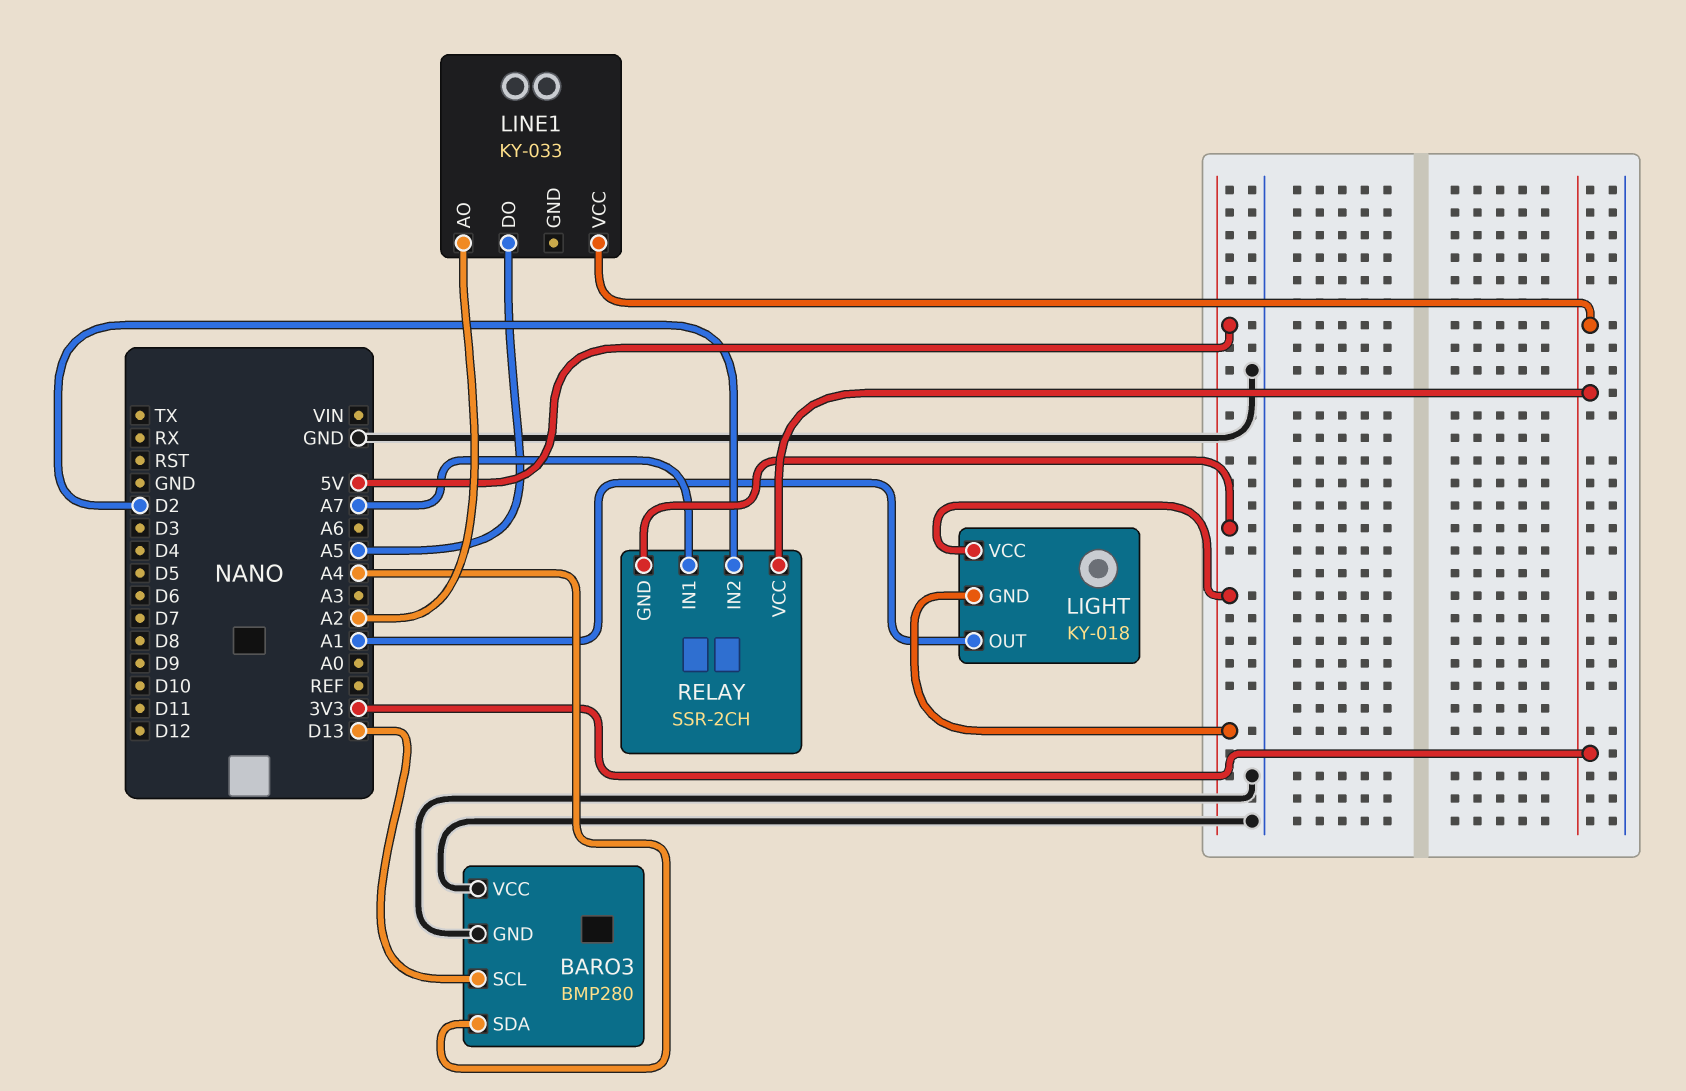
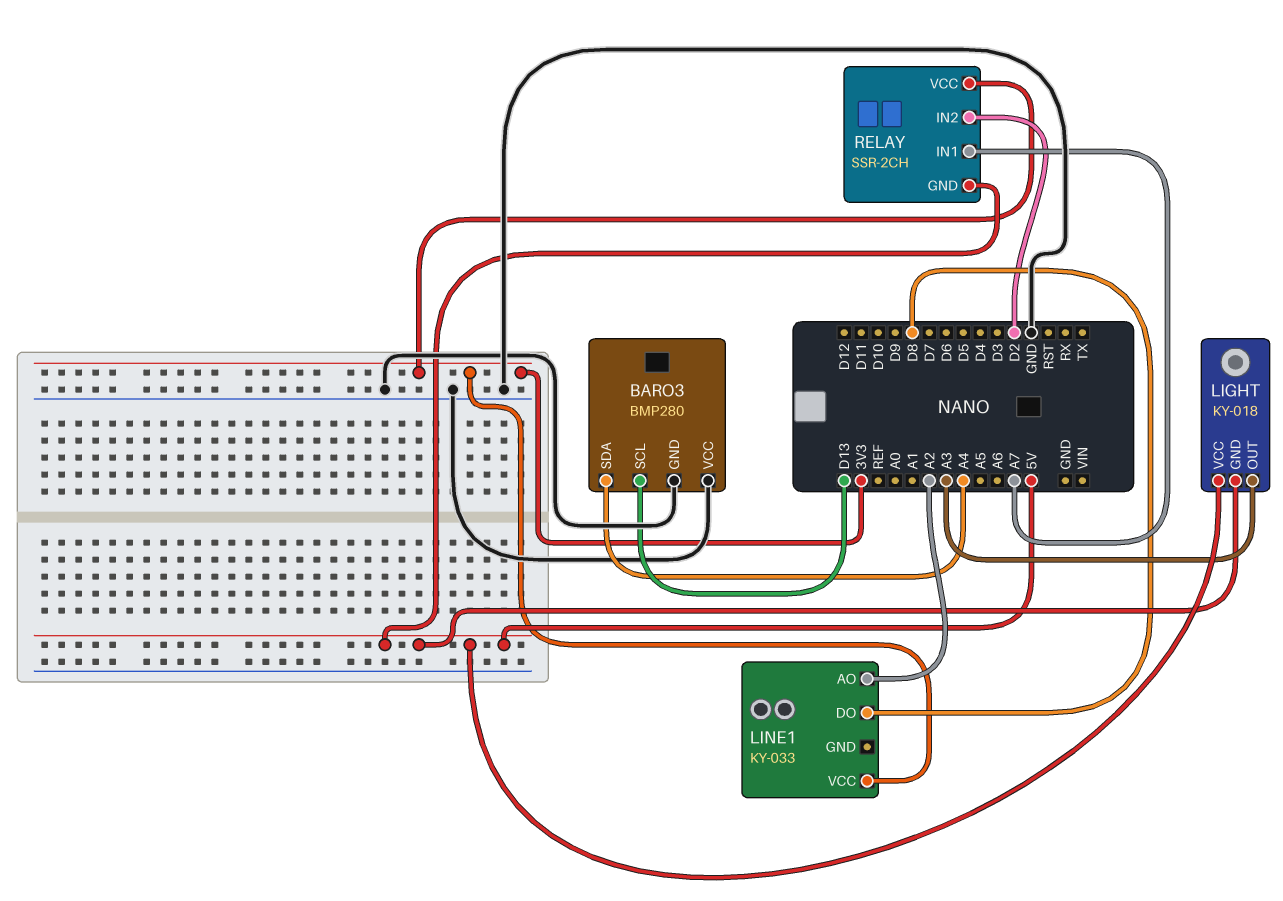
LIGHT pin OUT: A1 -> A3
LINE1 pin DO: A5 -> D8

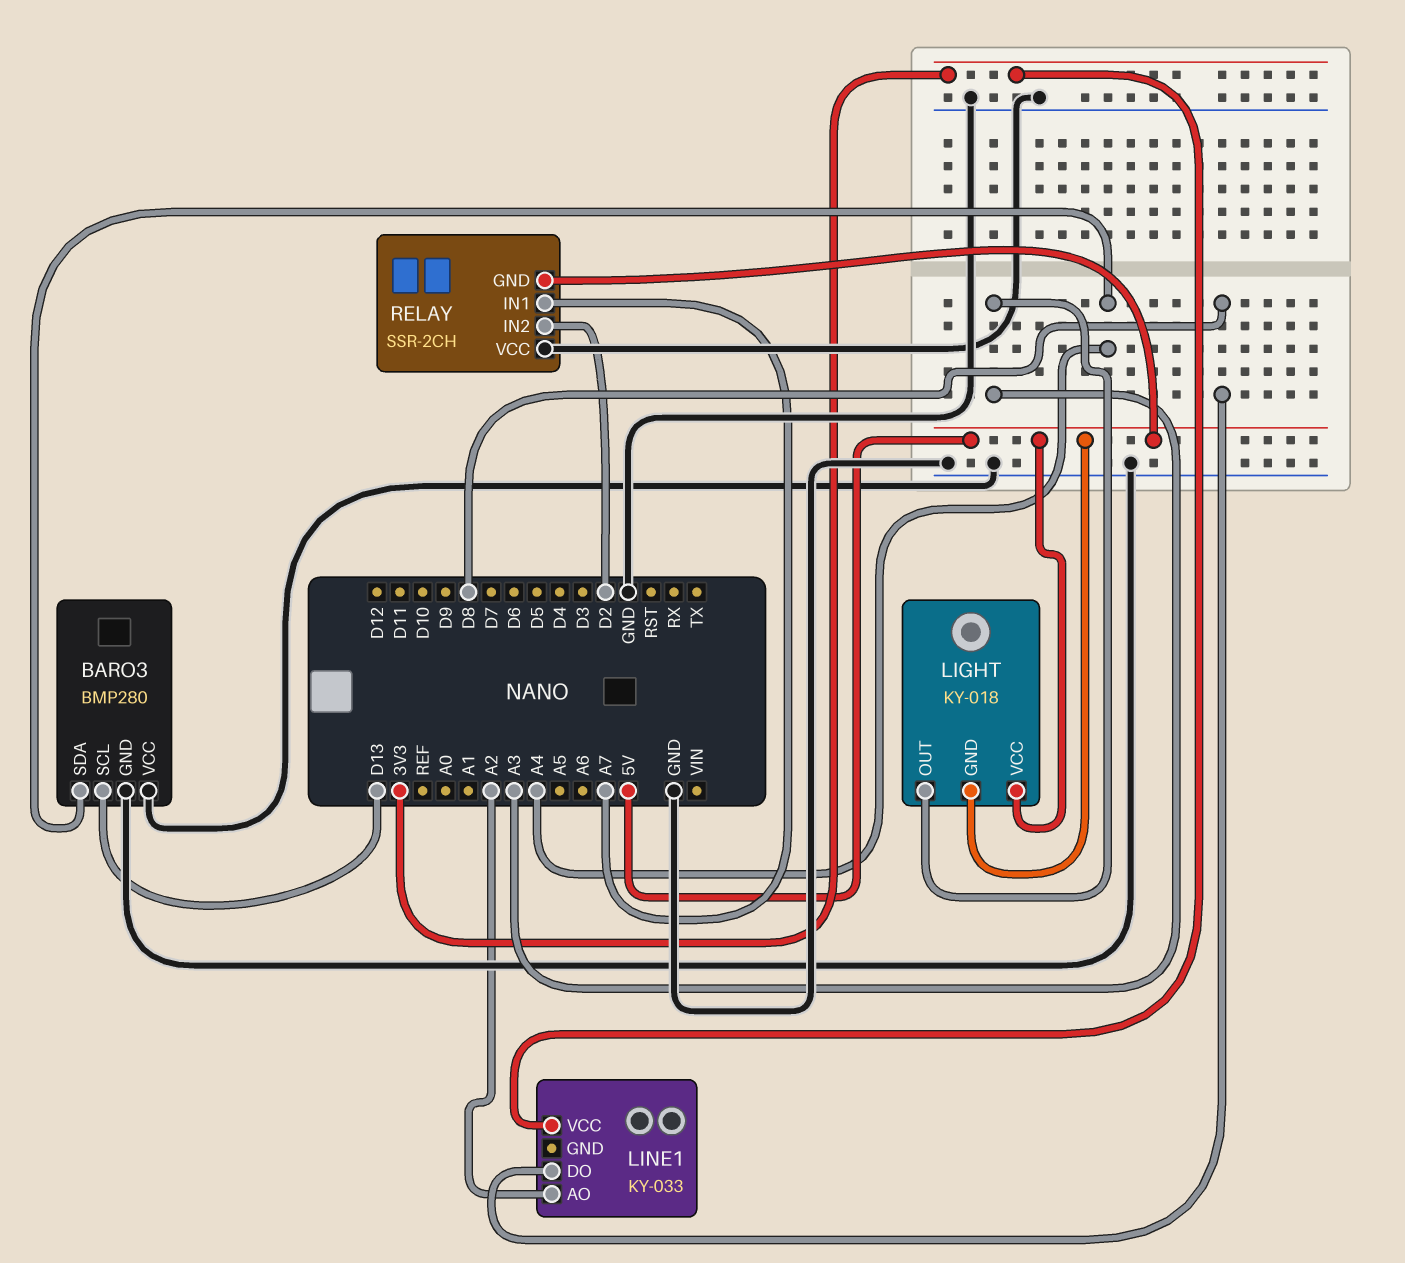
RELAY pin VCC: 3V3 -> GND

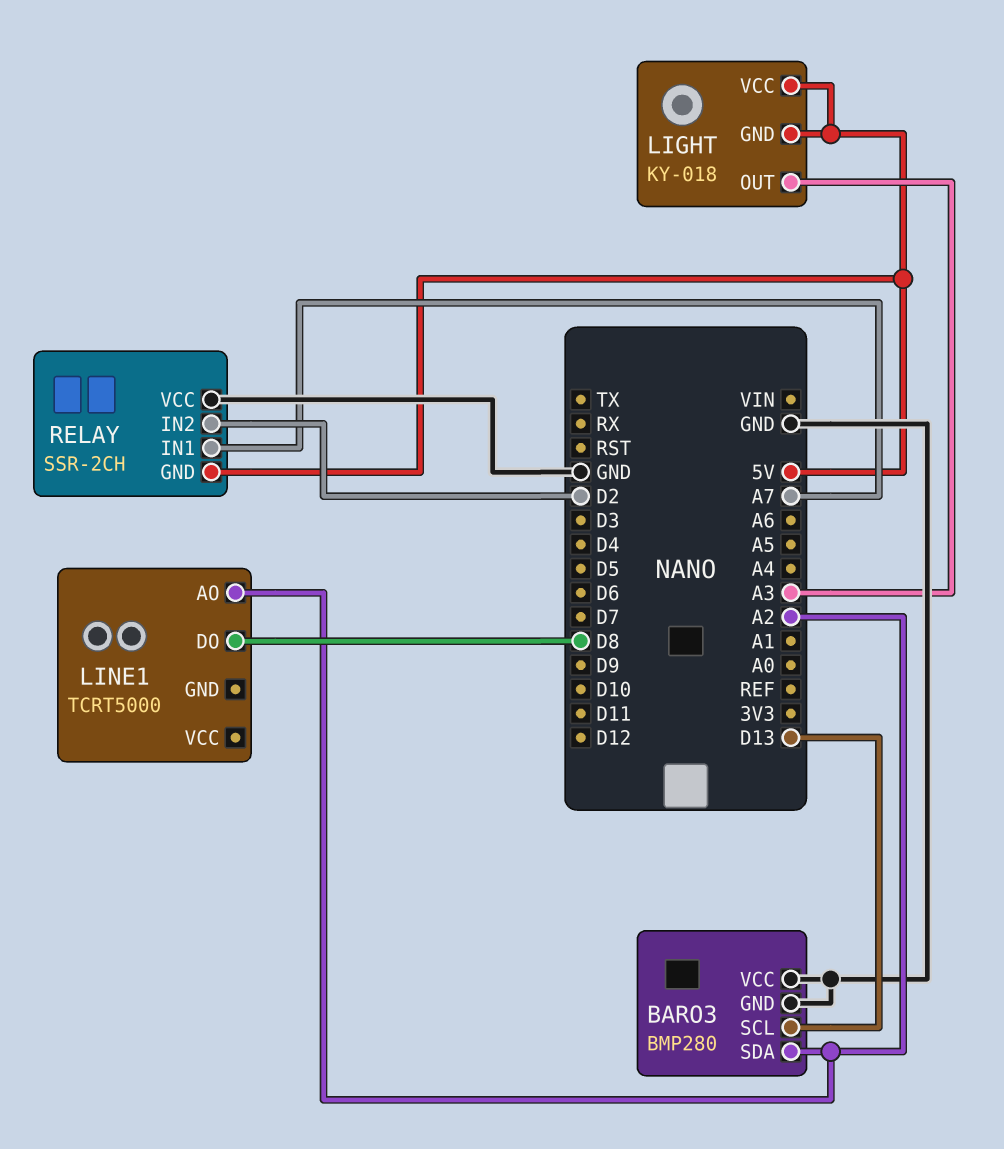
BARO3 pin SDA: A4 -> A2
LINE1: KY-033 -> TCRT5000
LINE1 pin VCC: 3V3 -> none

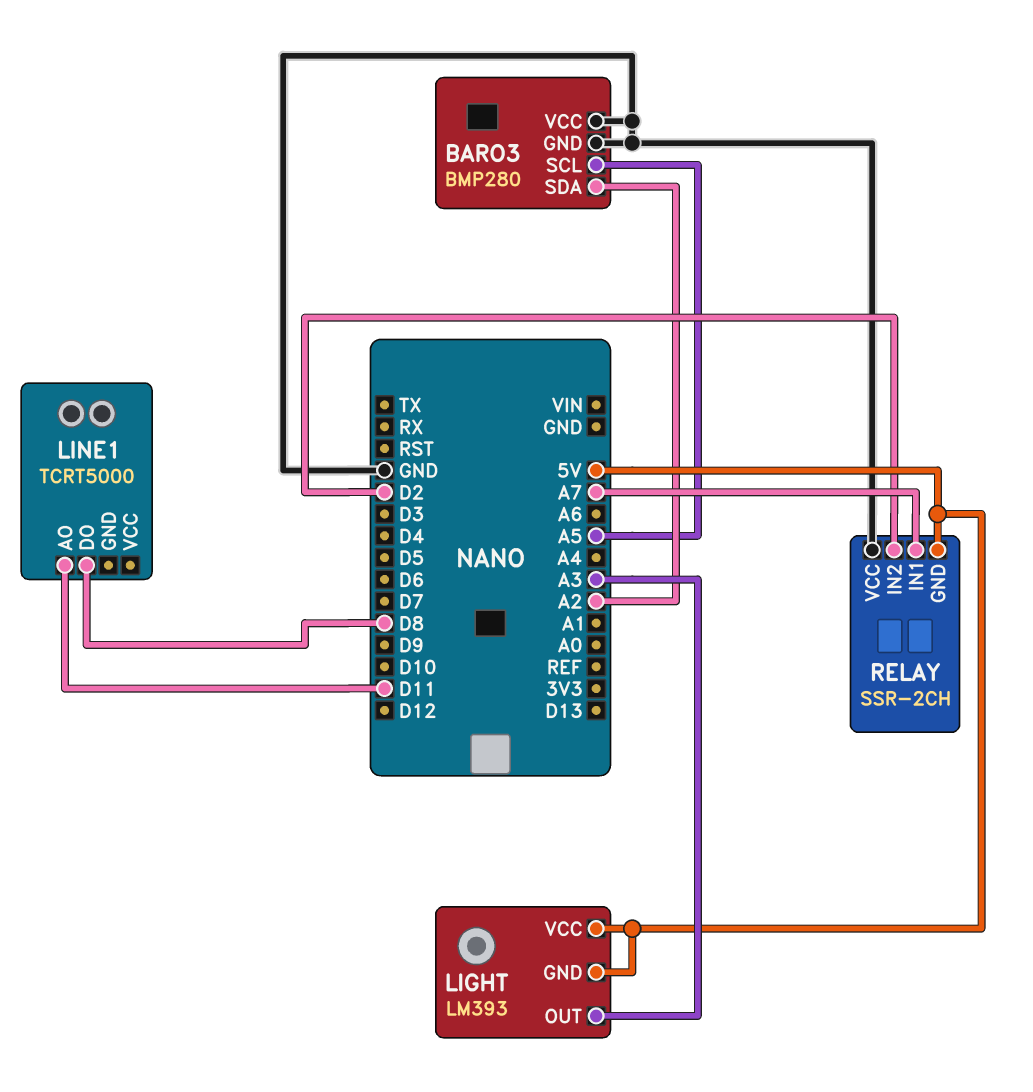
BARO3 pin SCL: D13 -> A5
LIGHT: KY-018 -> LM393
LINE1 pin AO: A2 -> D11

